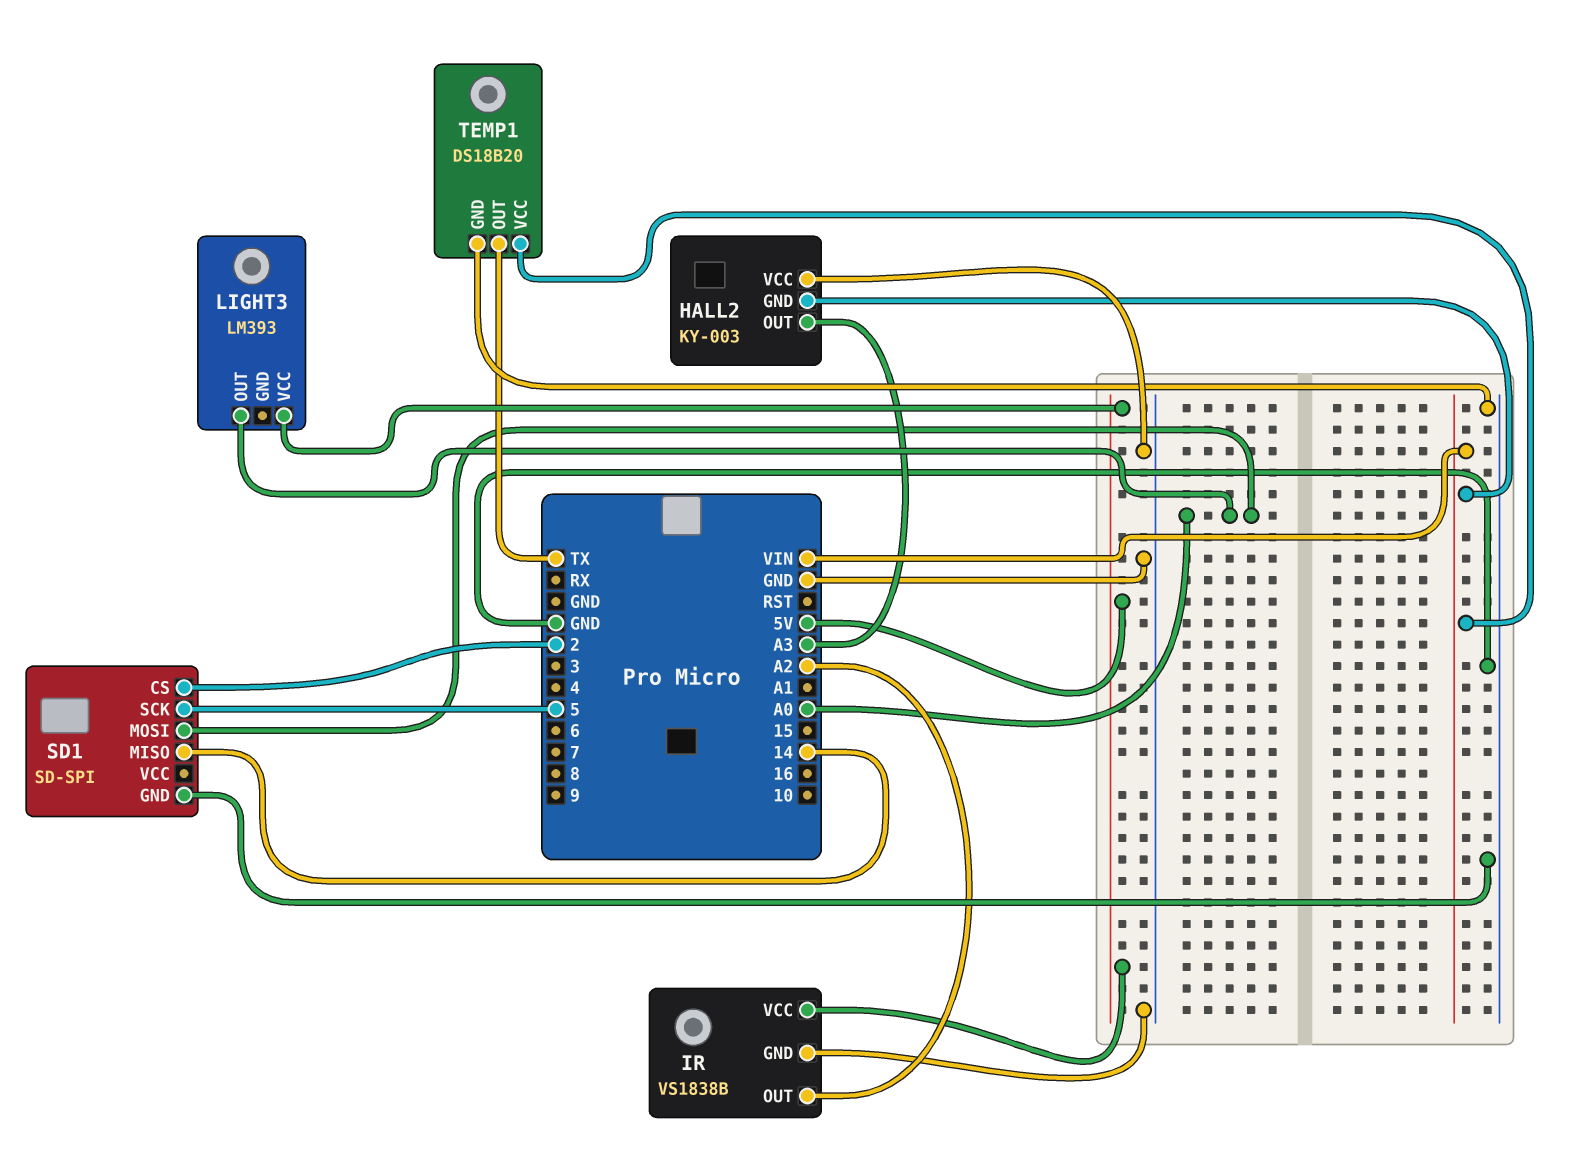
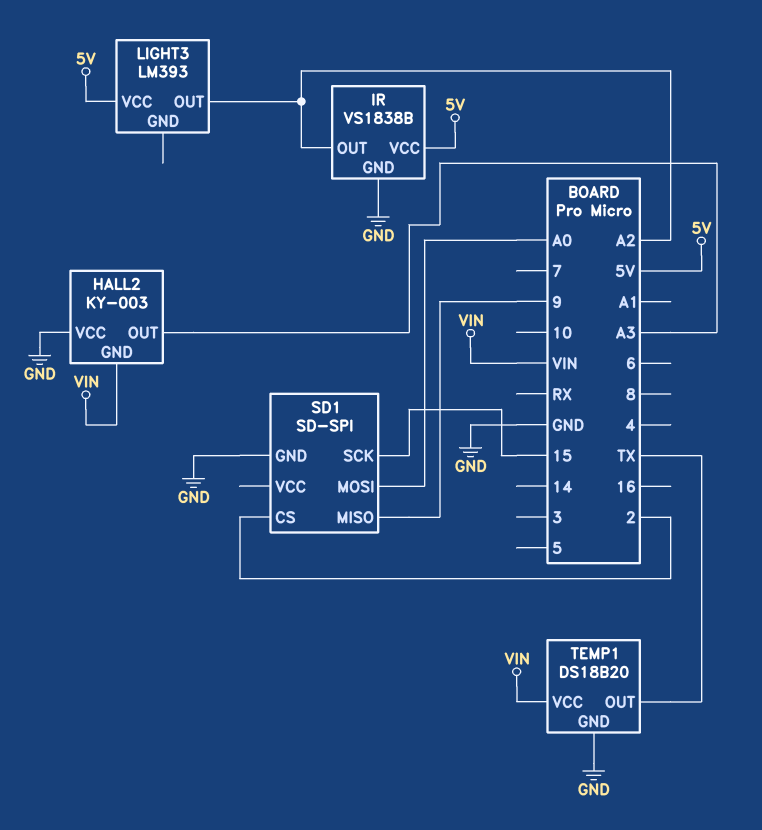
LIGHT3 pin OUT: A0 -> A2
SD1 pin MISO: 14 -> 9
SD1 pin SCK: 5 -> 15

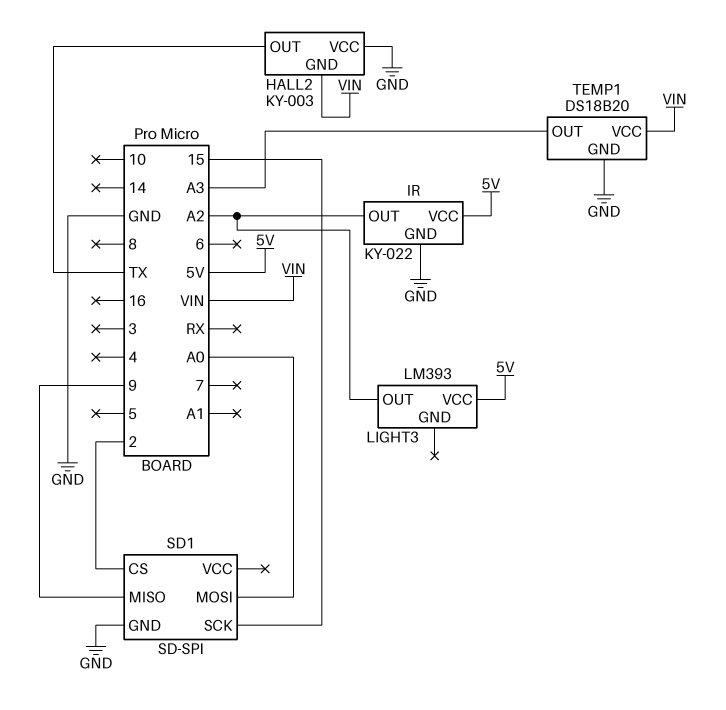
HALL2 pin OUT: A3 -> TX
IR: VS1838B -> KY-022
TEMP1 pin OUT: TX -> A3

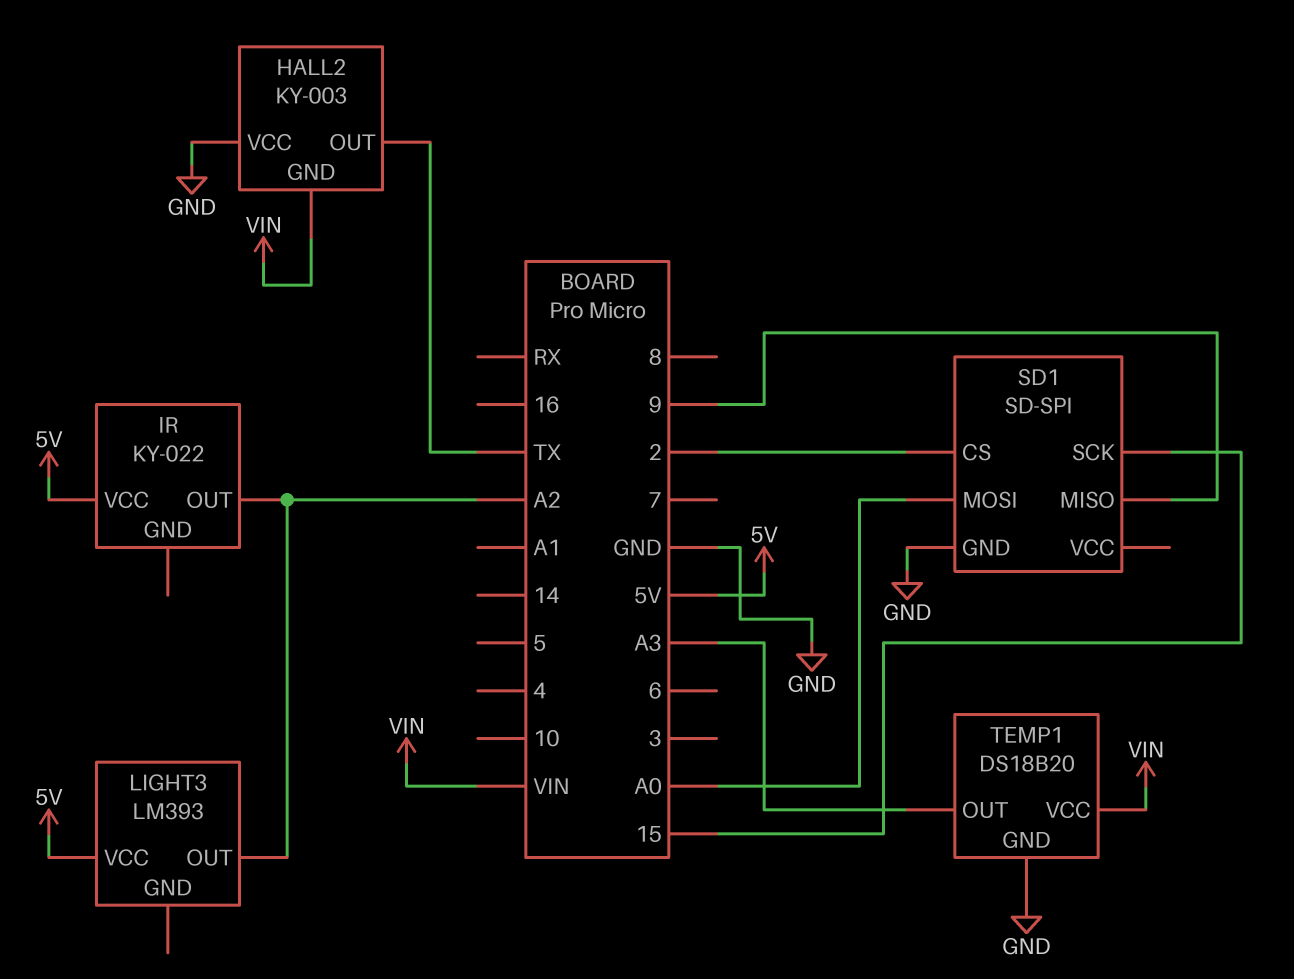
IR pin GND: GND -> none

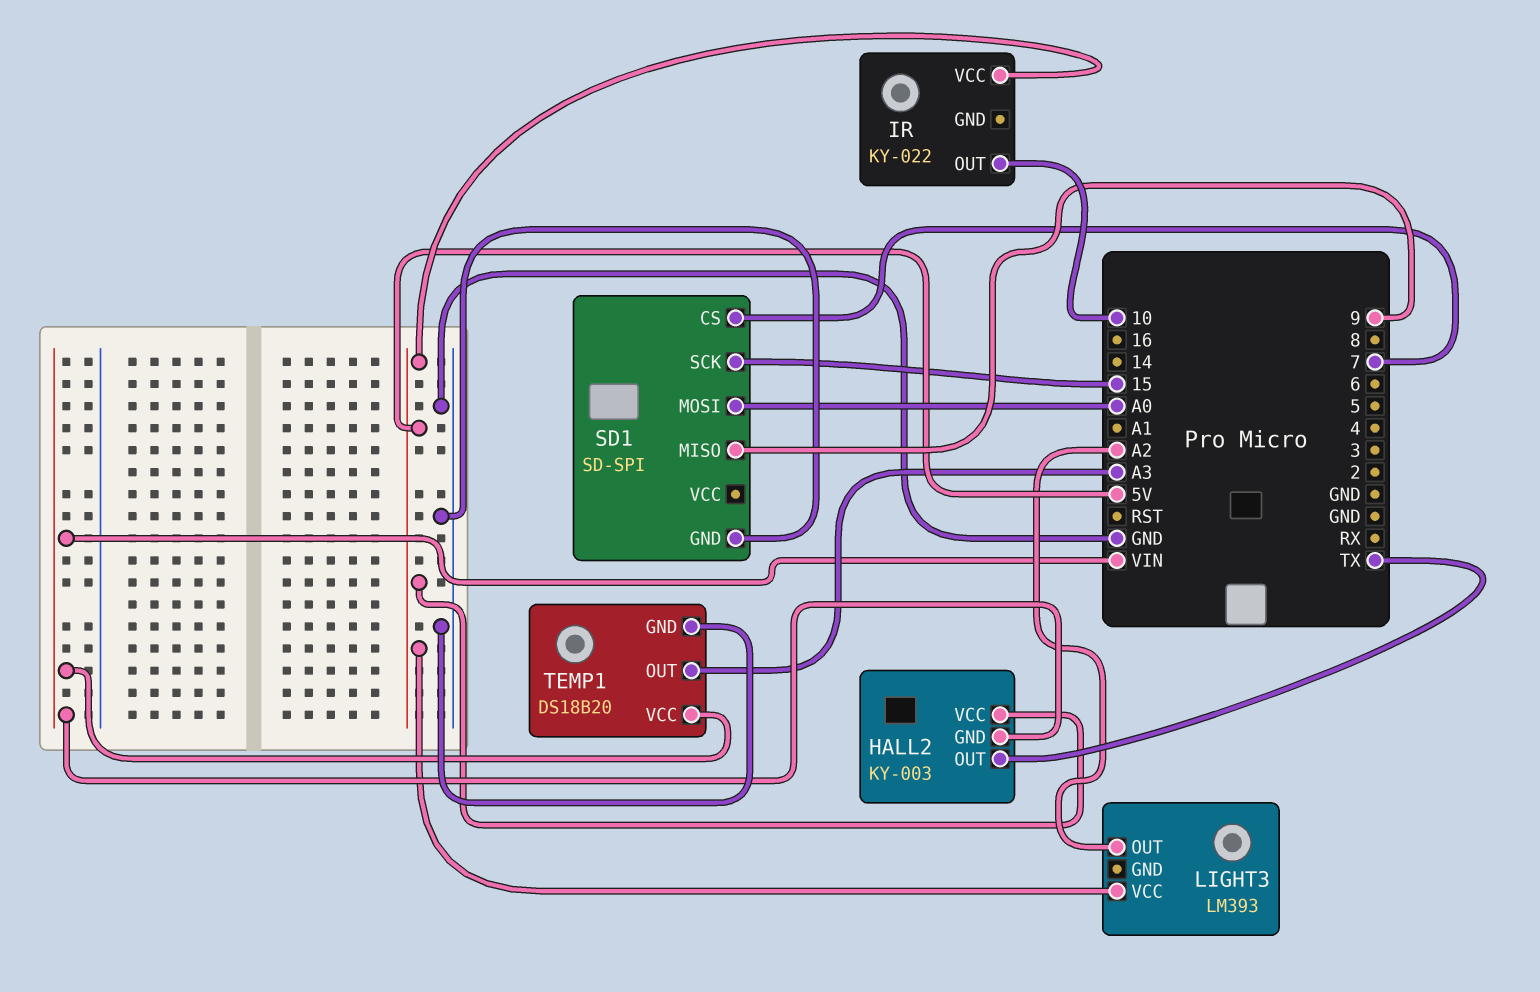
HALL2 pin VCC: GND -> 5V
IR pin OUT: A2 -> 10
SD1 pin CS: 2 -> 7

